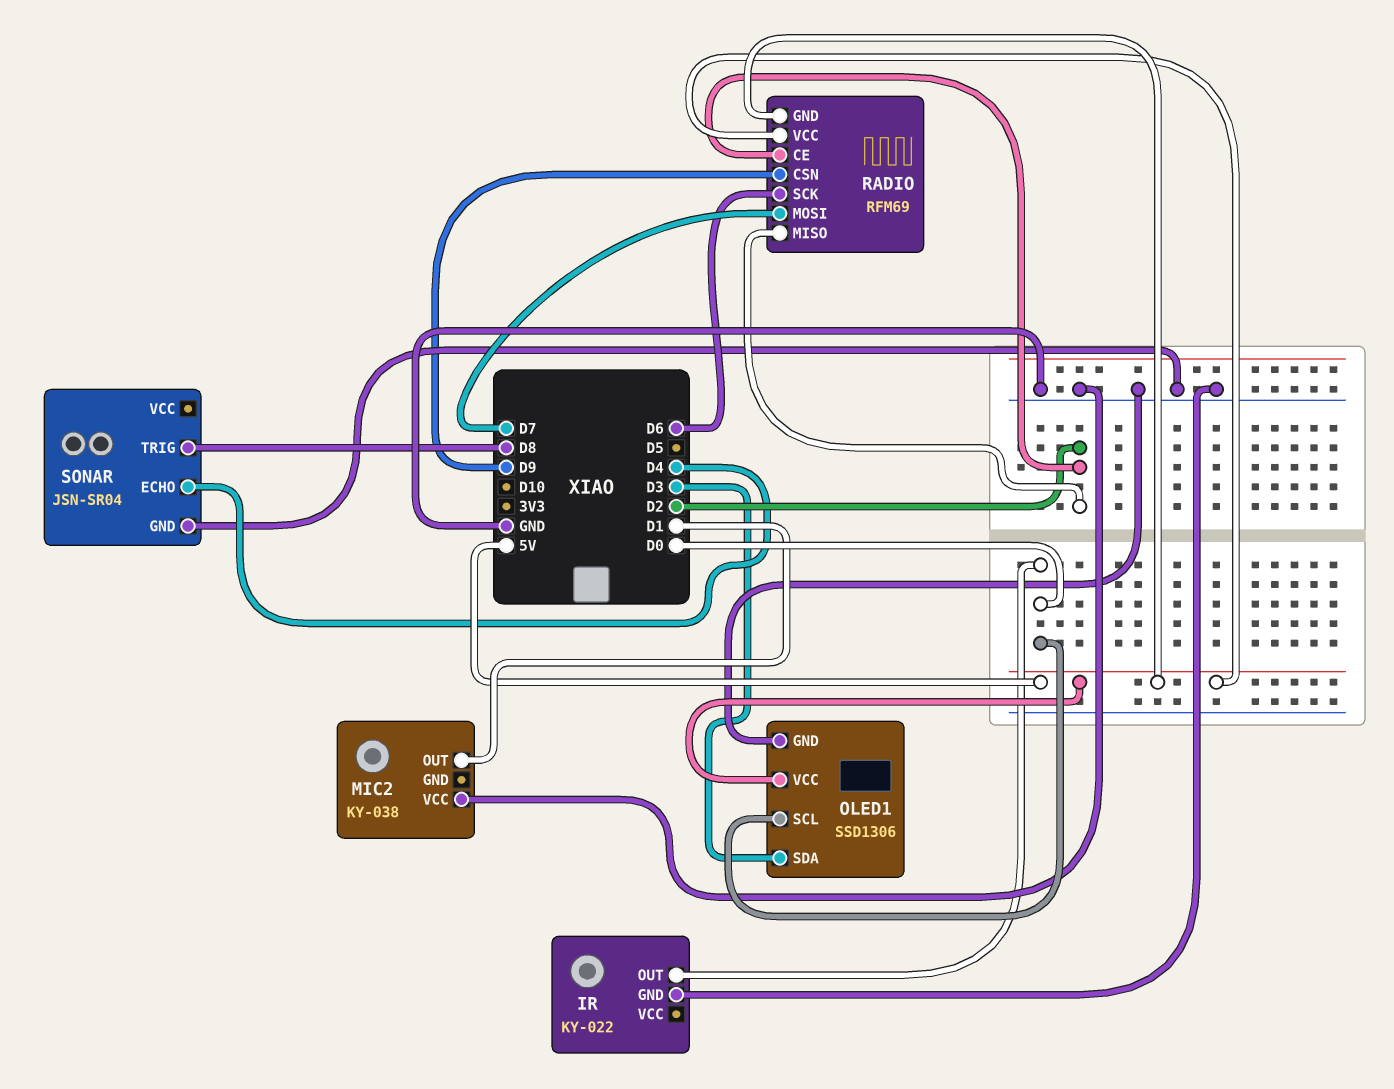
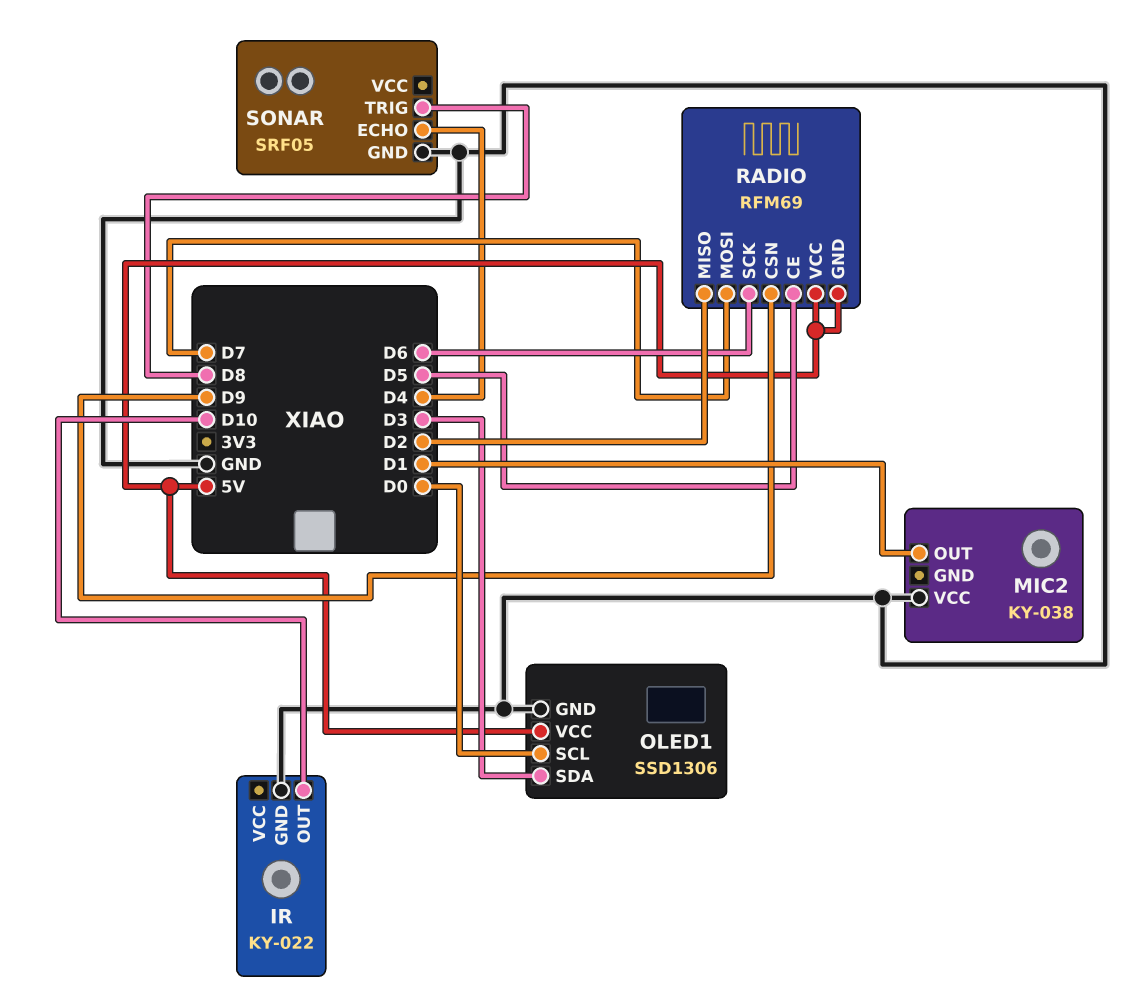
IR pin OUT: D0 -> D10
RADIO pin CE: D2 -> D5
SONAR: JSN-SR04 -> SRF05

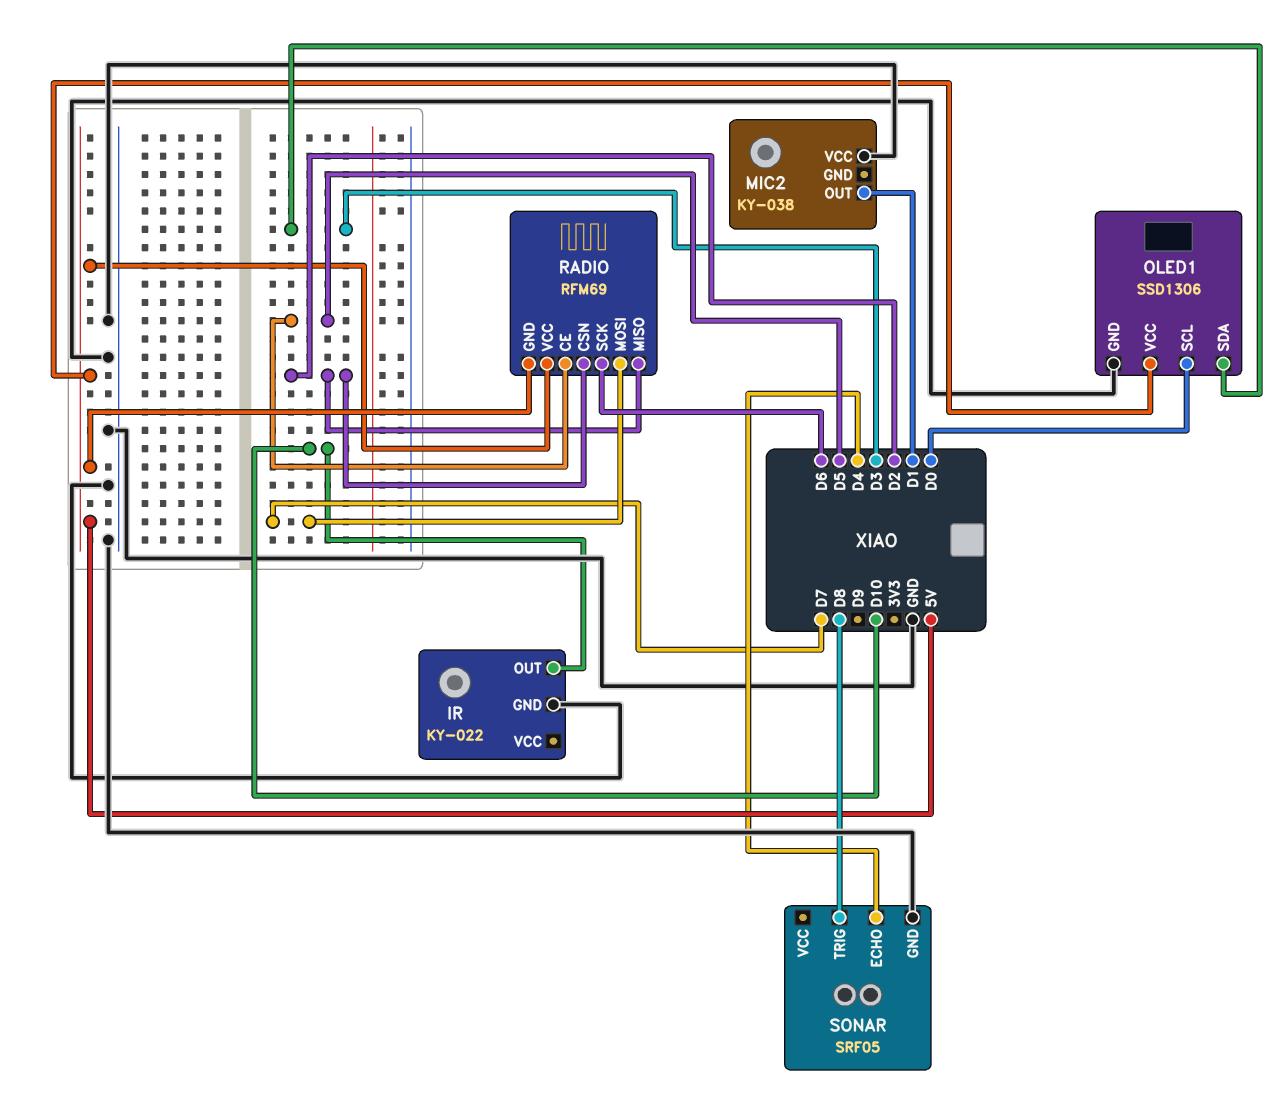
RADIO pin CSN: D9 -> D2

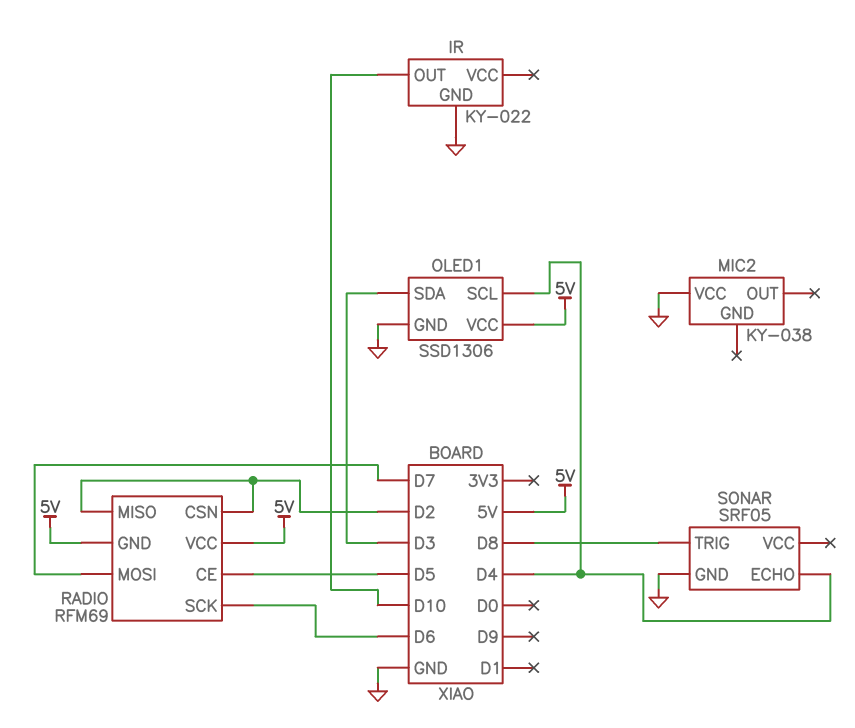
MIC2 pin OUT: D1 -> none
OLED1 pin SCL: D0 -> D4

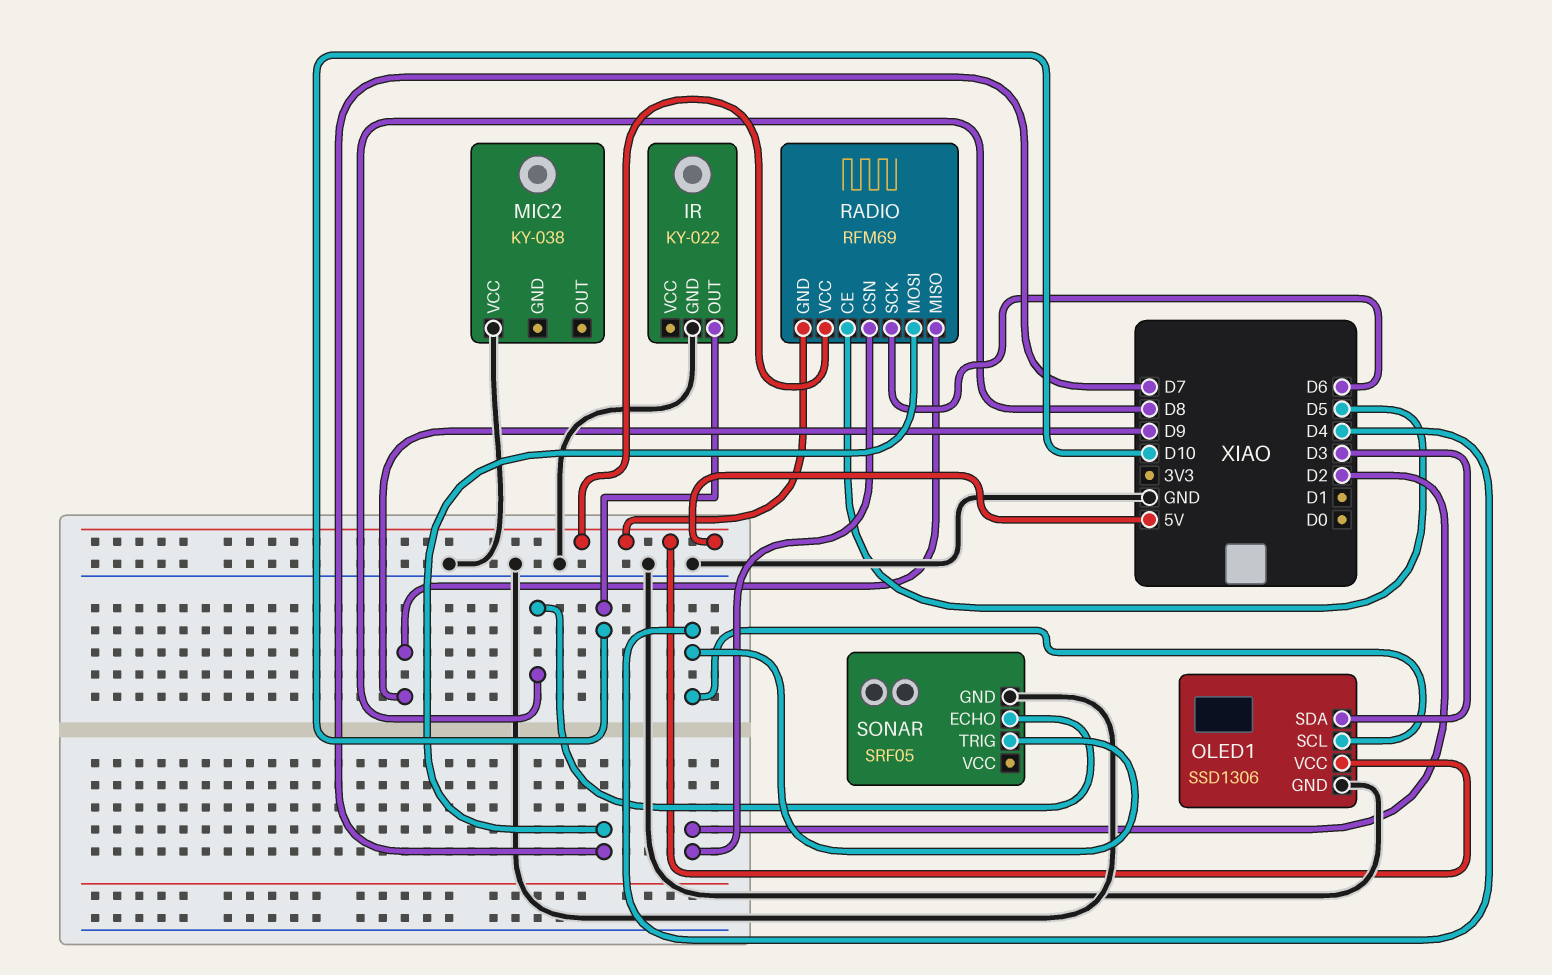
RADIO pin MISO: D2 -> D9
SONAR pin ECHO: D4 -> D8
SONAR pin TRIG: D8 -> D4

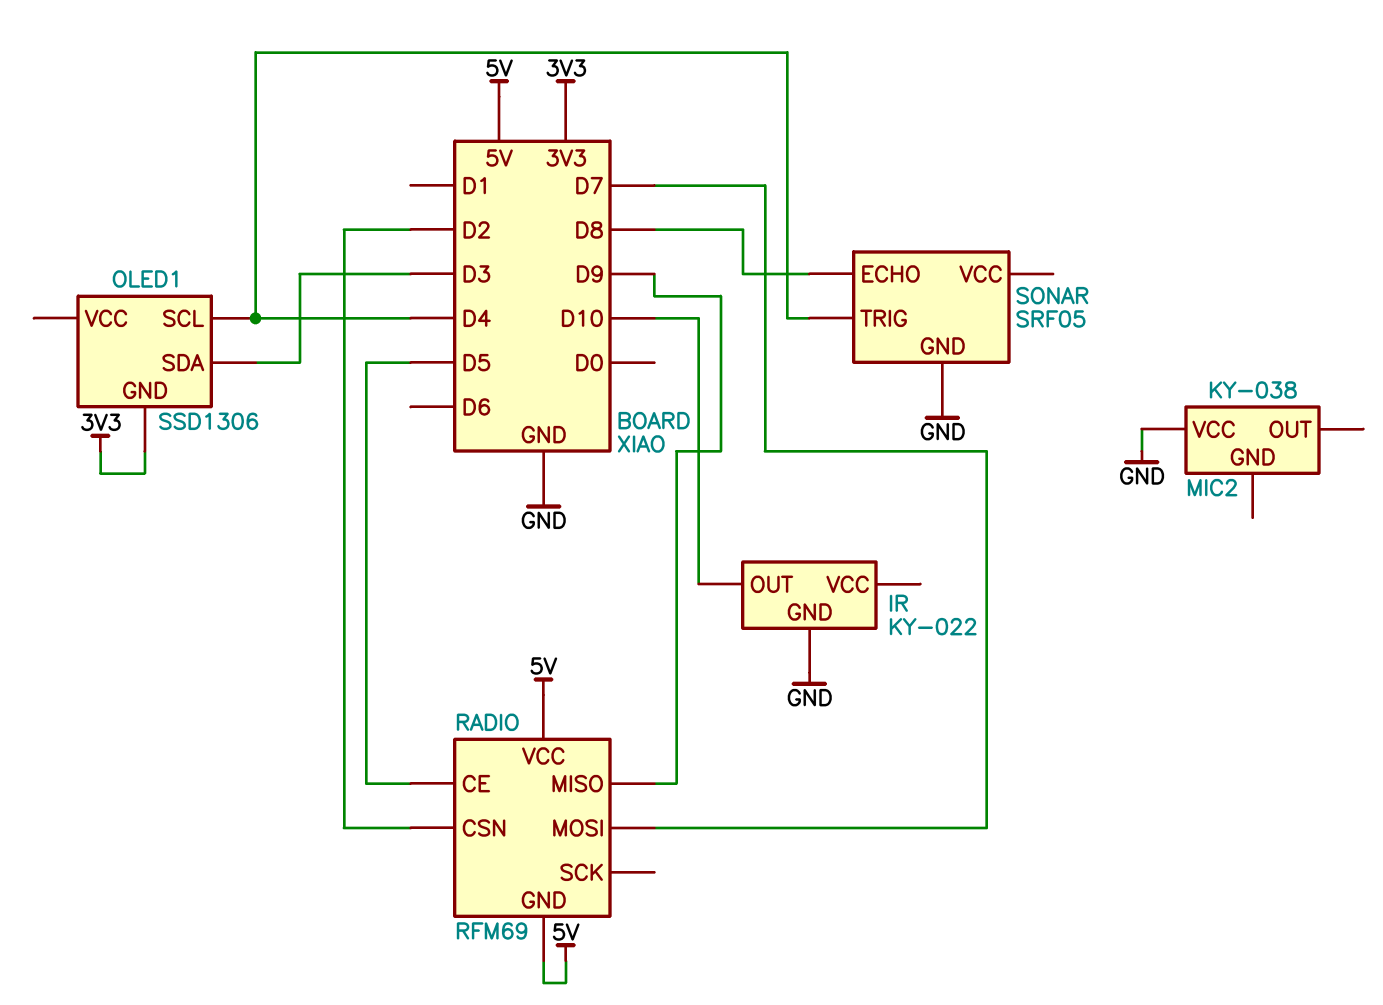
OLED1 pin GND: GND -> 3V3
OLED1 pin VCC: 5V -> none
RADIO pin SCK: D6 -> none

